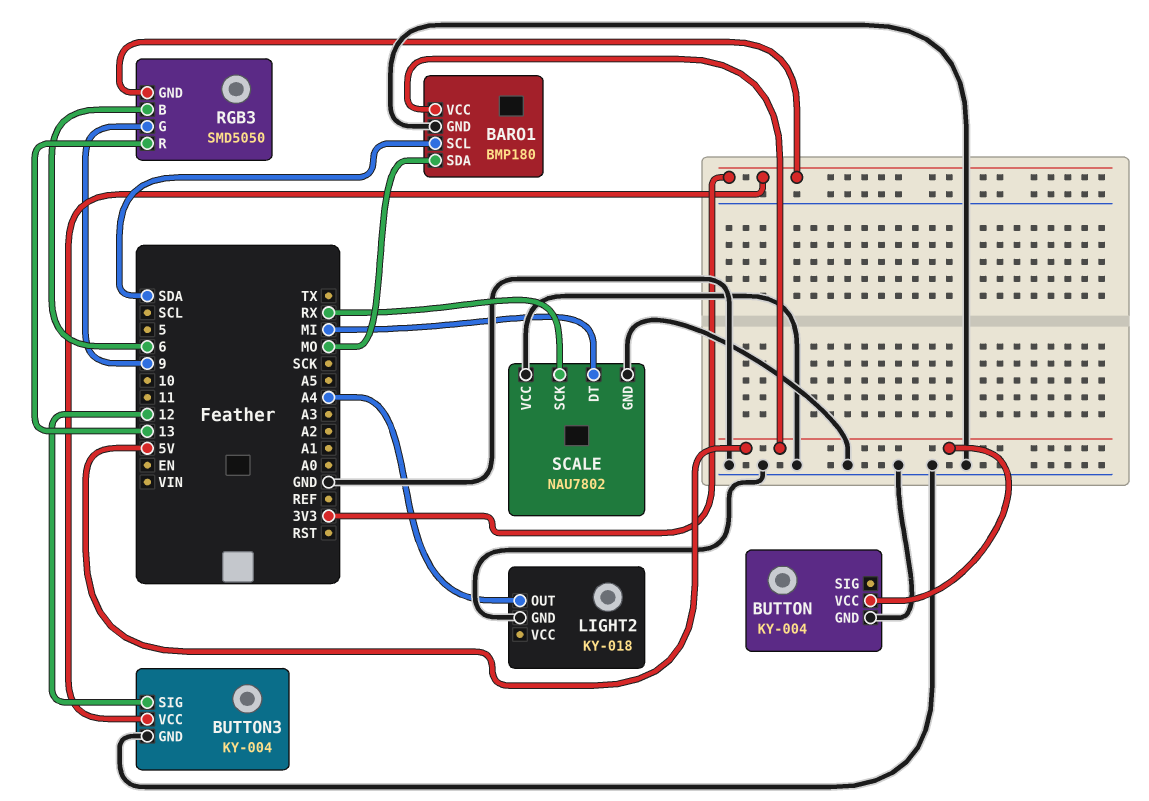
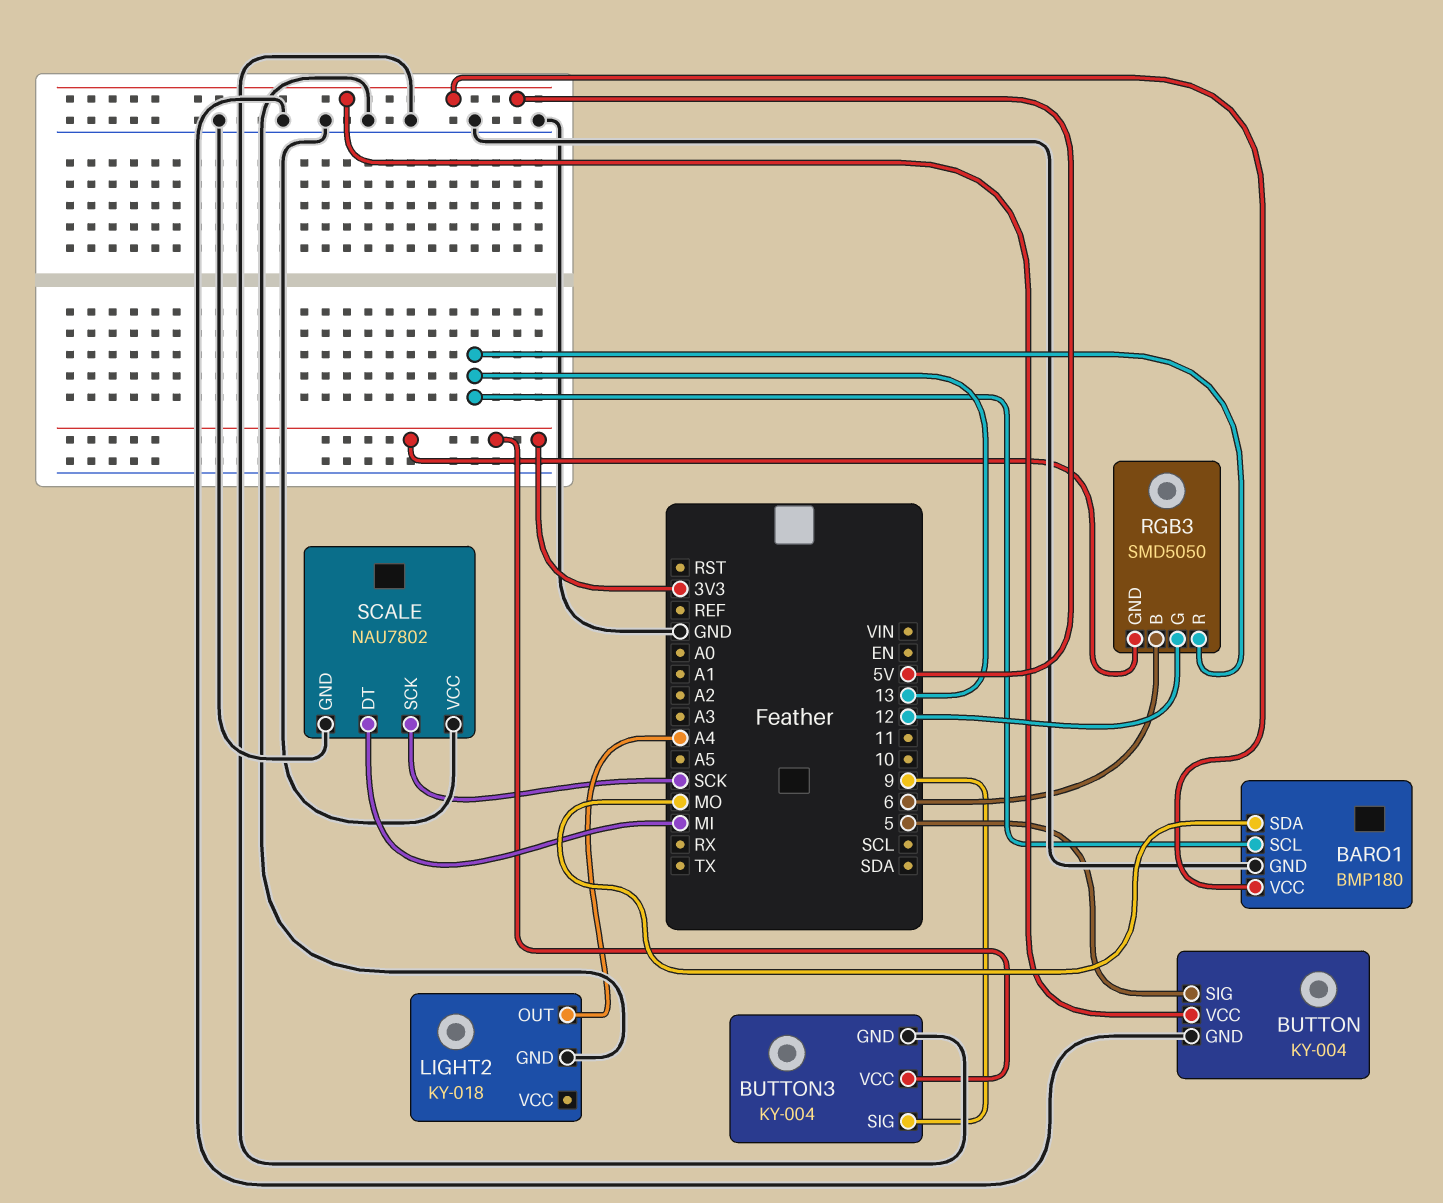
BARO1 pin SCL: SDA -> 13
BUTTON pin SIG: none -> 5
BUTTON3 pin SIG: 12 -> 9
RGB3 pin G: 9 -> 12
SCALE pin SCK: RX -> SCK

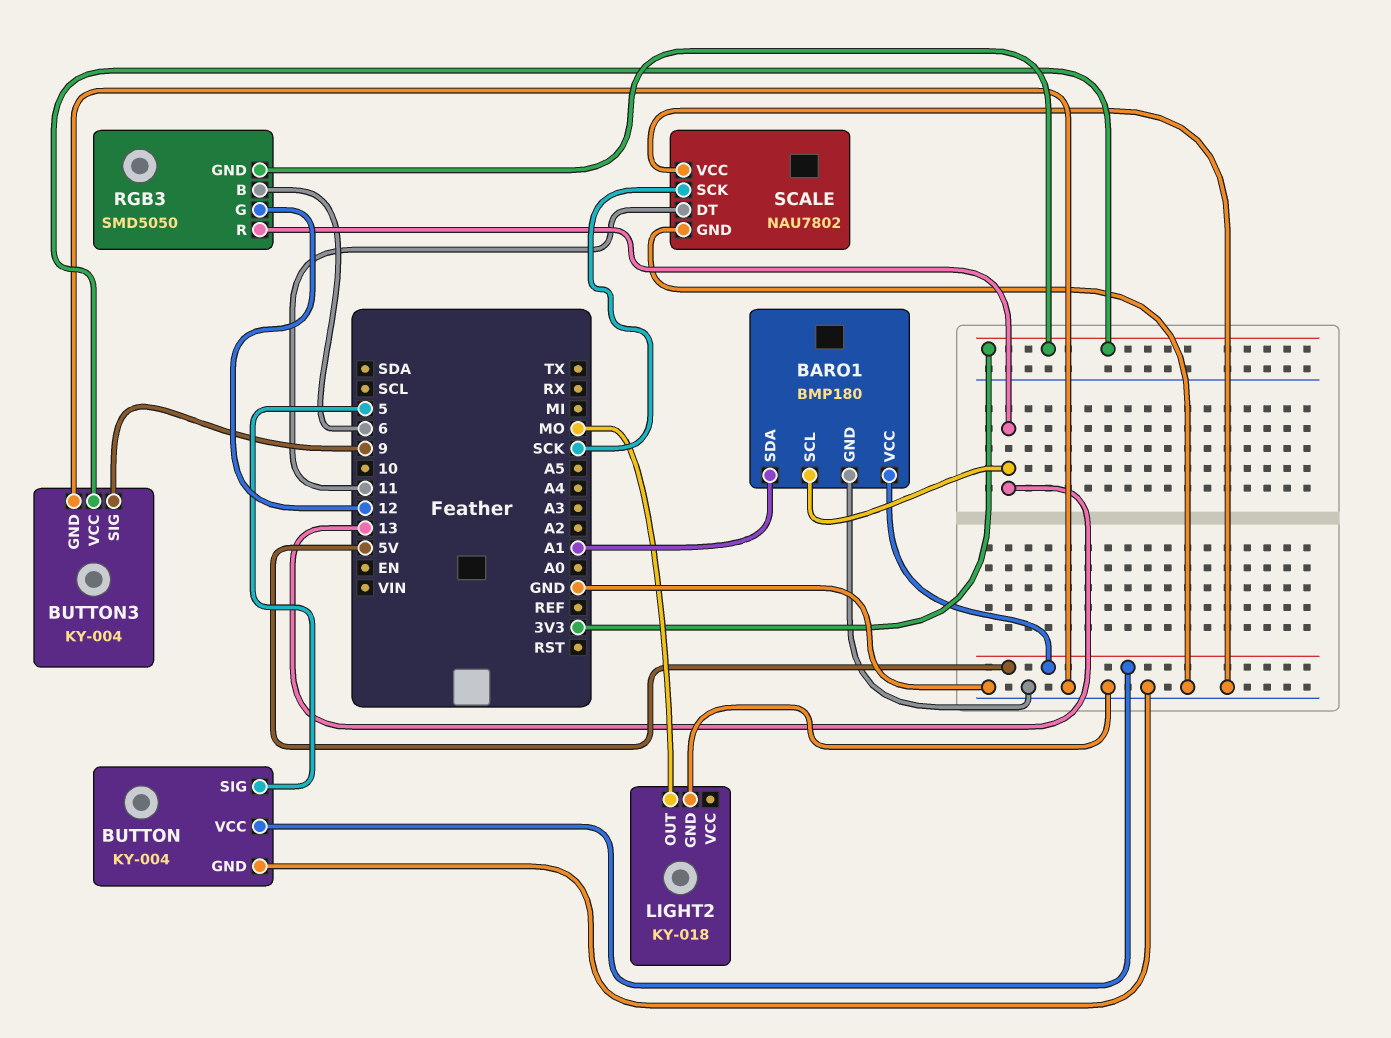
BARO1 pin SDA: MO -> A1
LIGHT2 pin OUT: A4 -> MO
SCALE pin DT: MI -> 11

